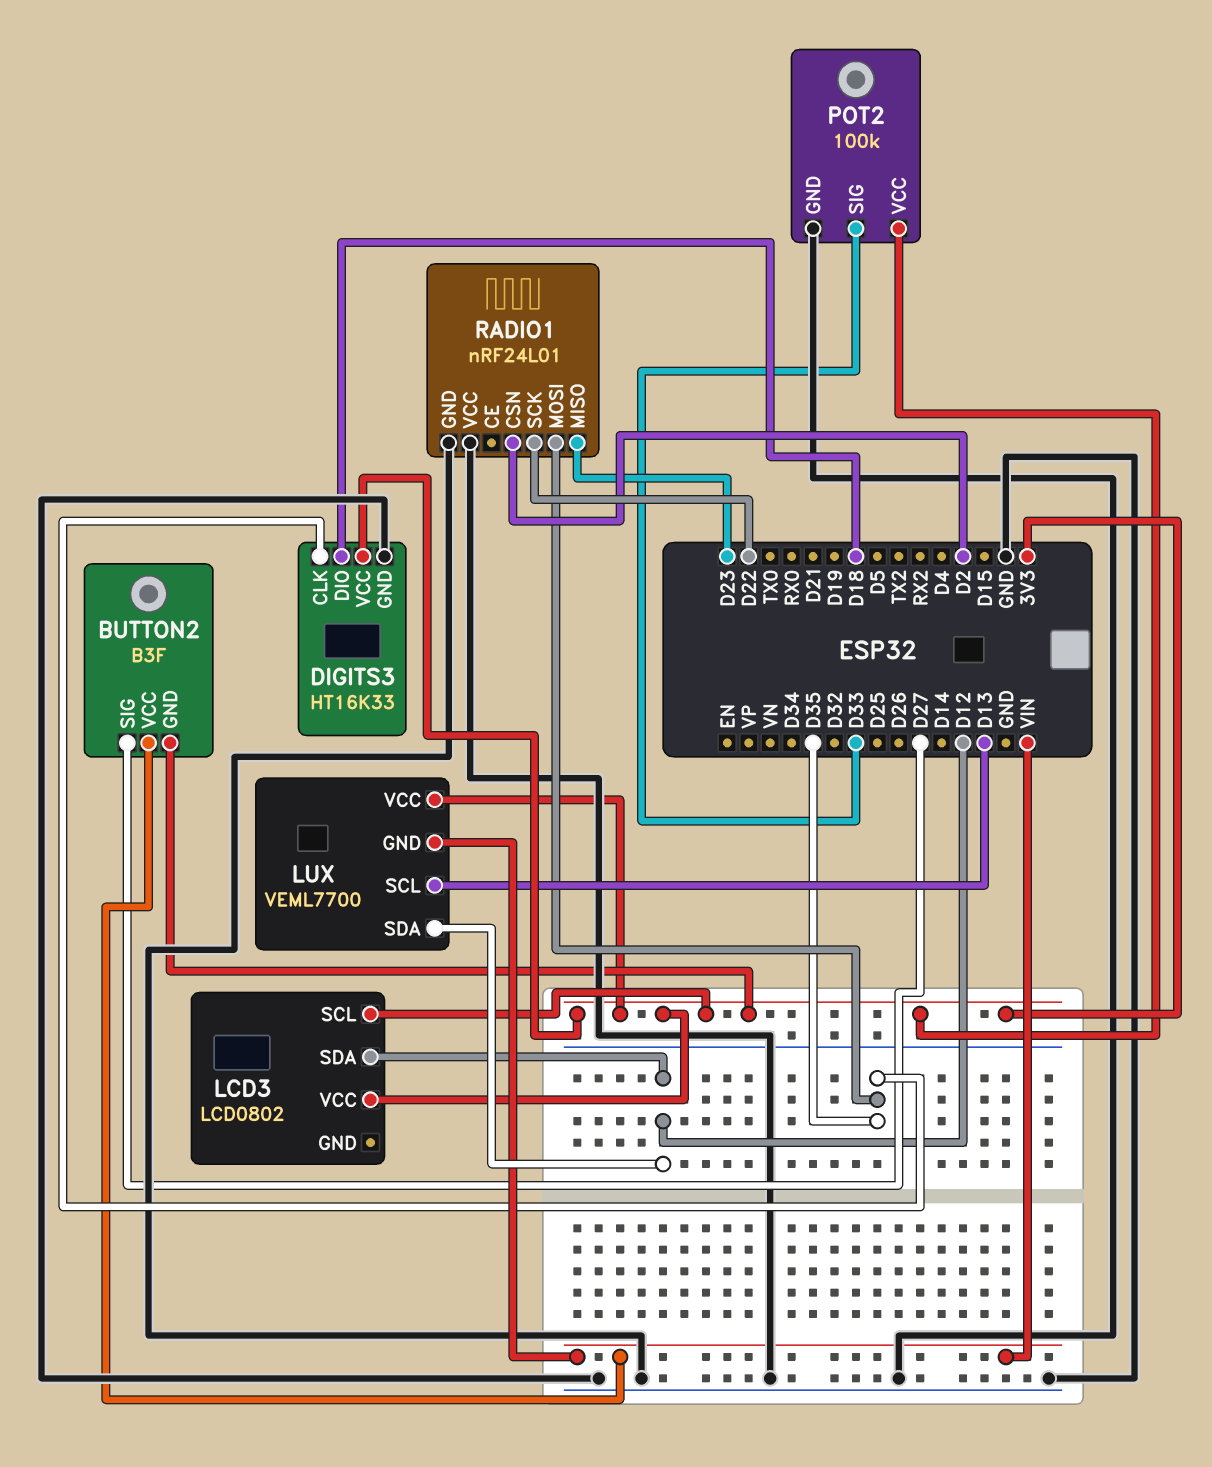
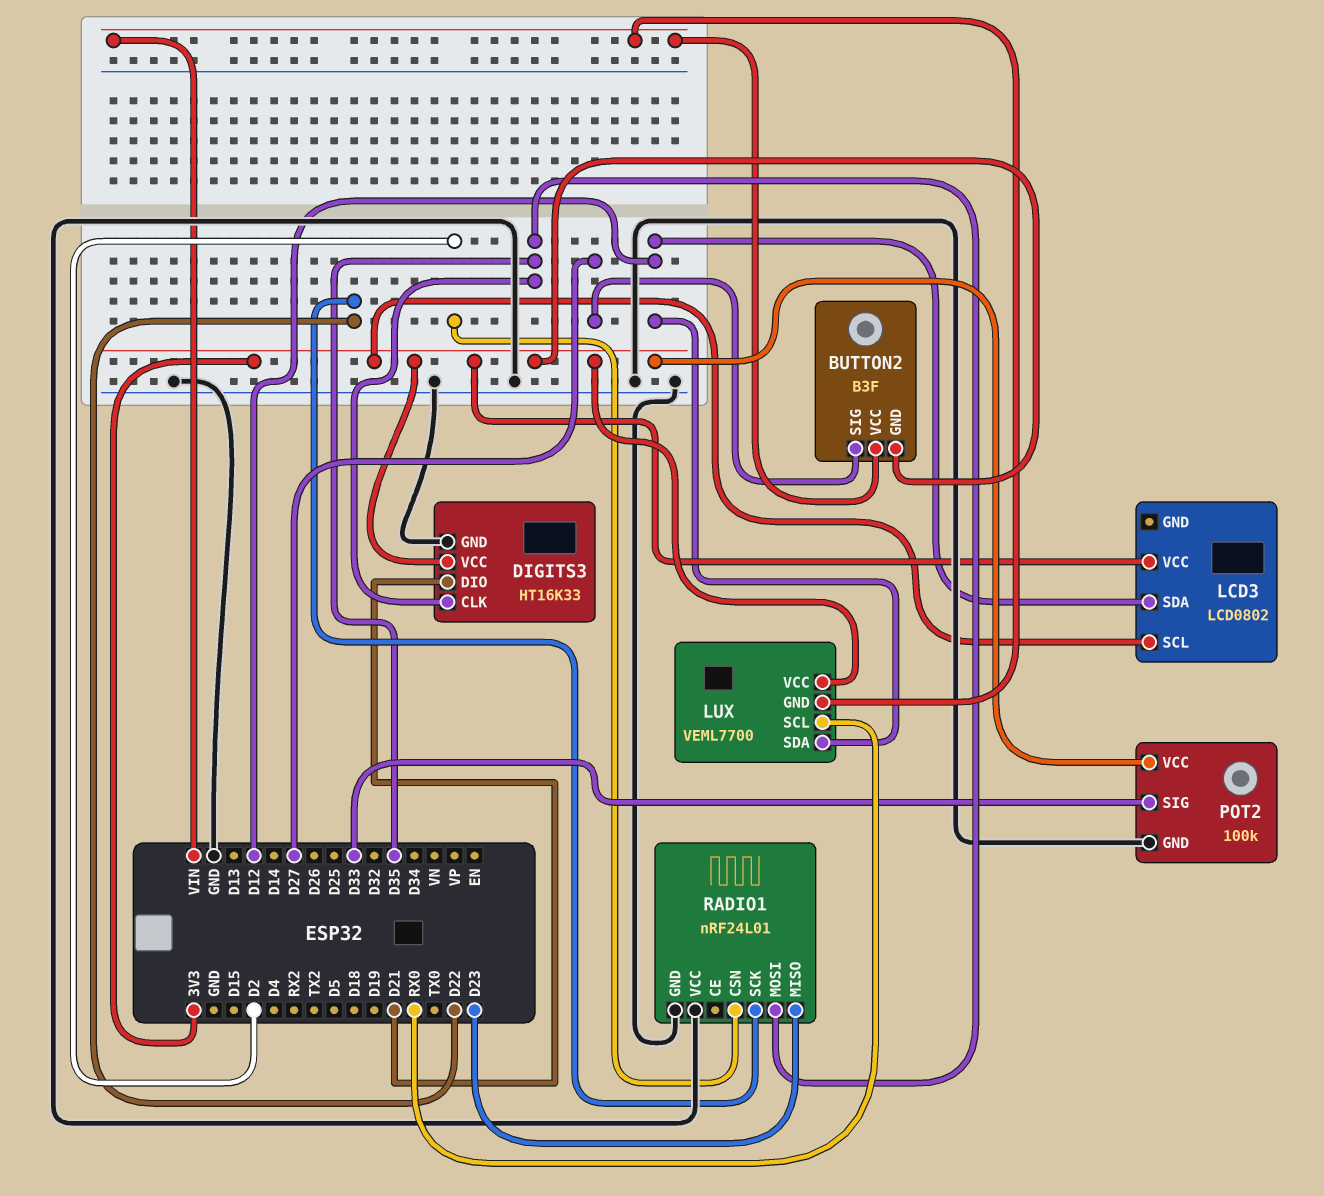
DIGITS3 pin DIO: D18 -> D21
LUX pin SCL: D13 -> RX0

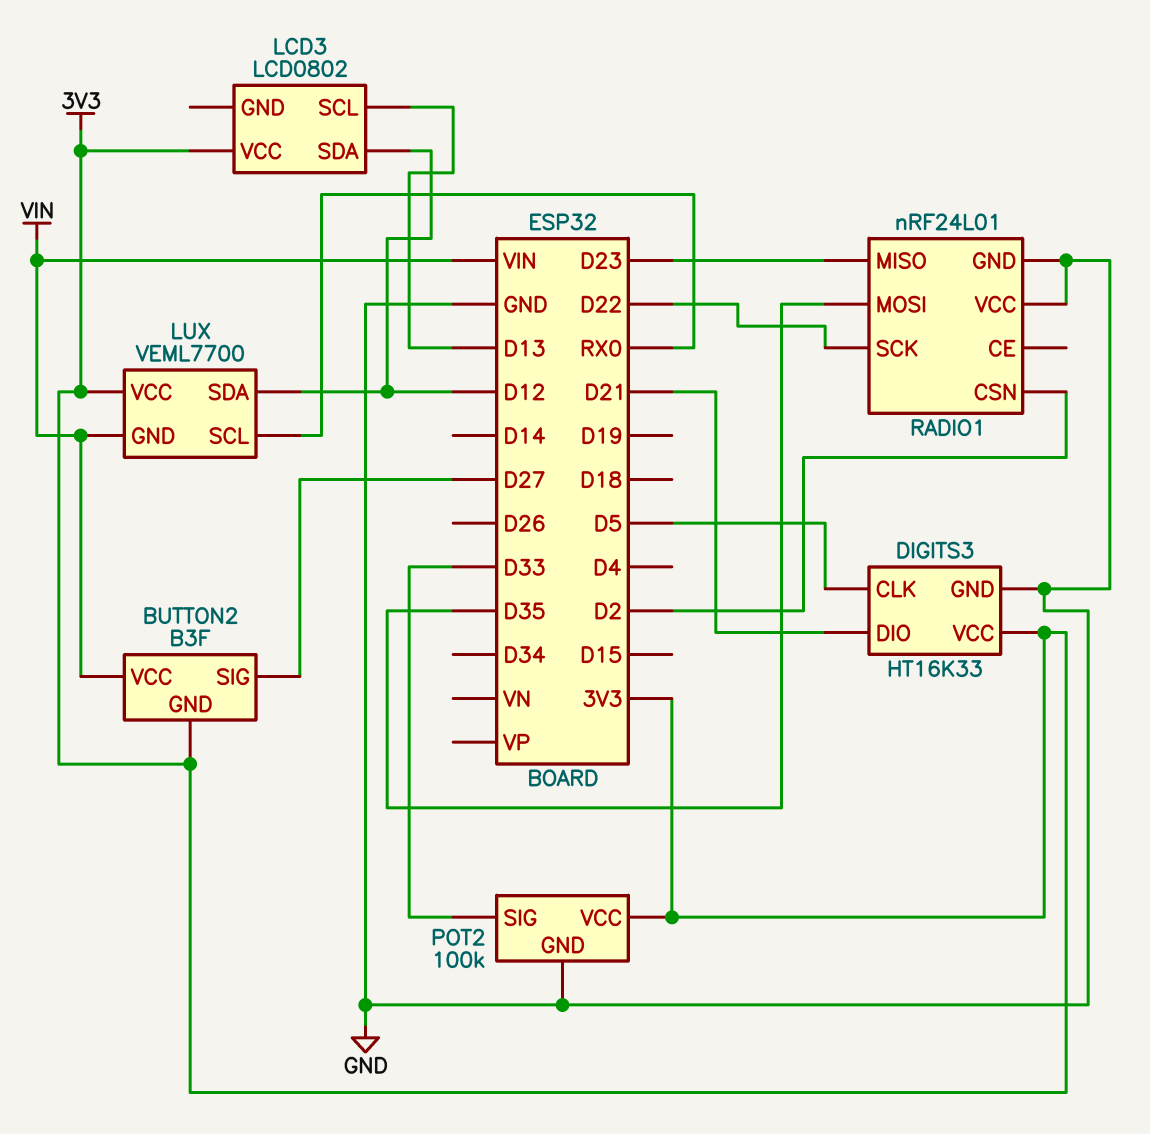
DIGITS3 pin CLK: D35 -> D5
LCD3 pin SCL: 3V3 -> D13

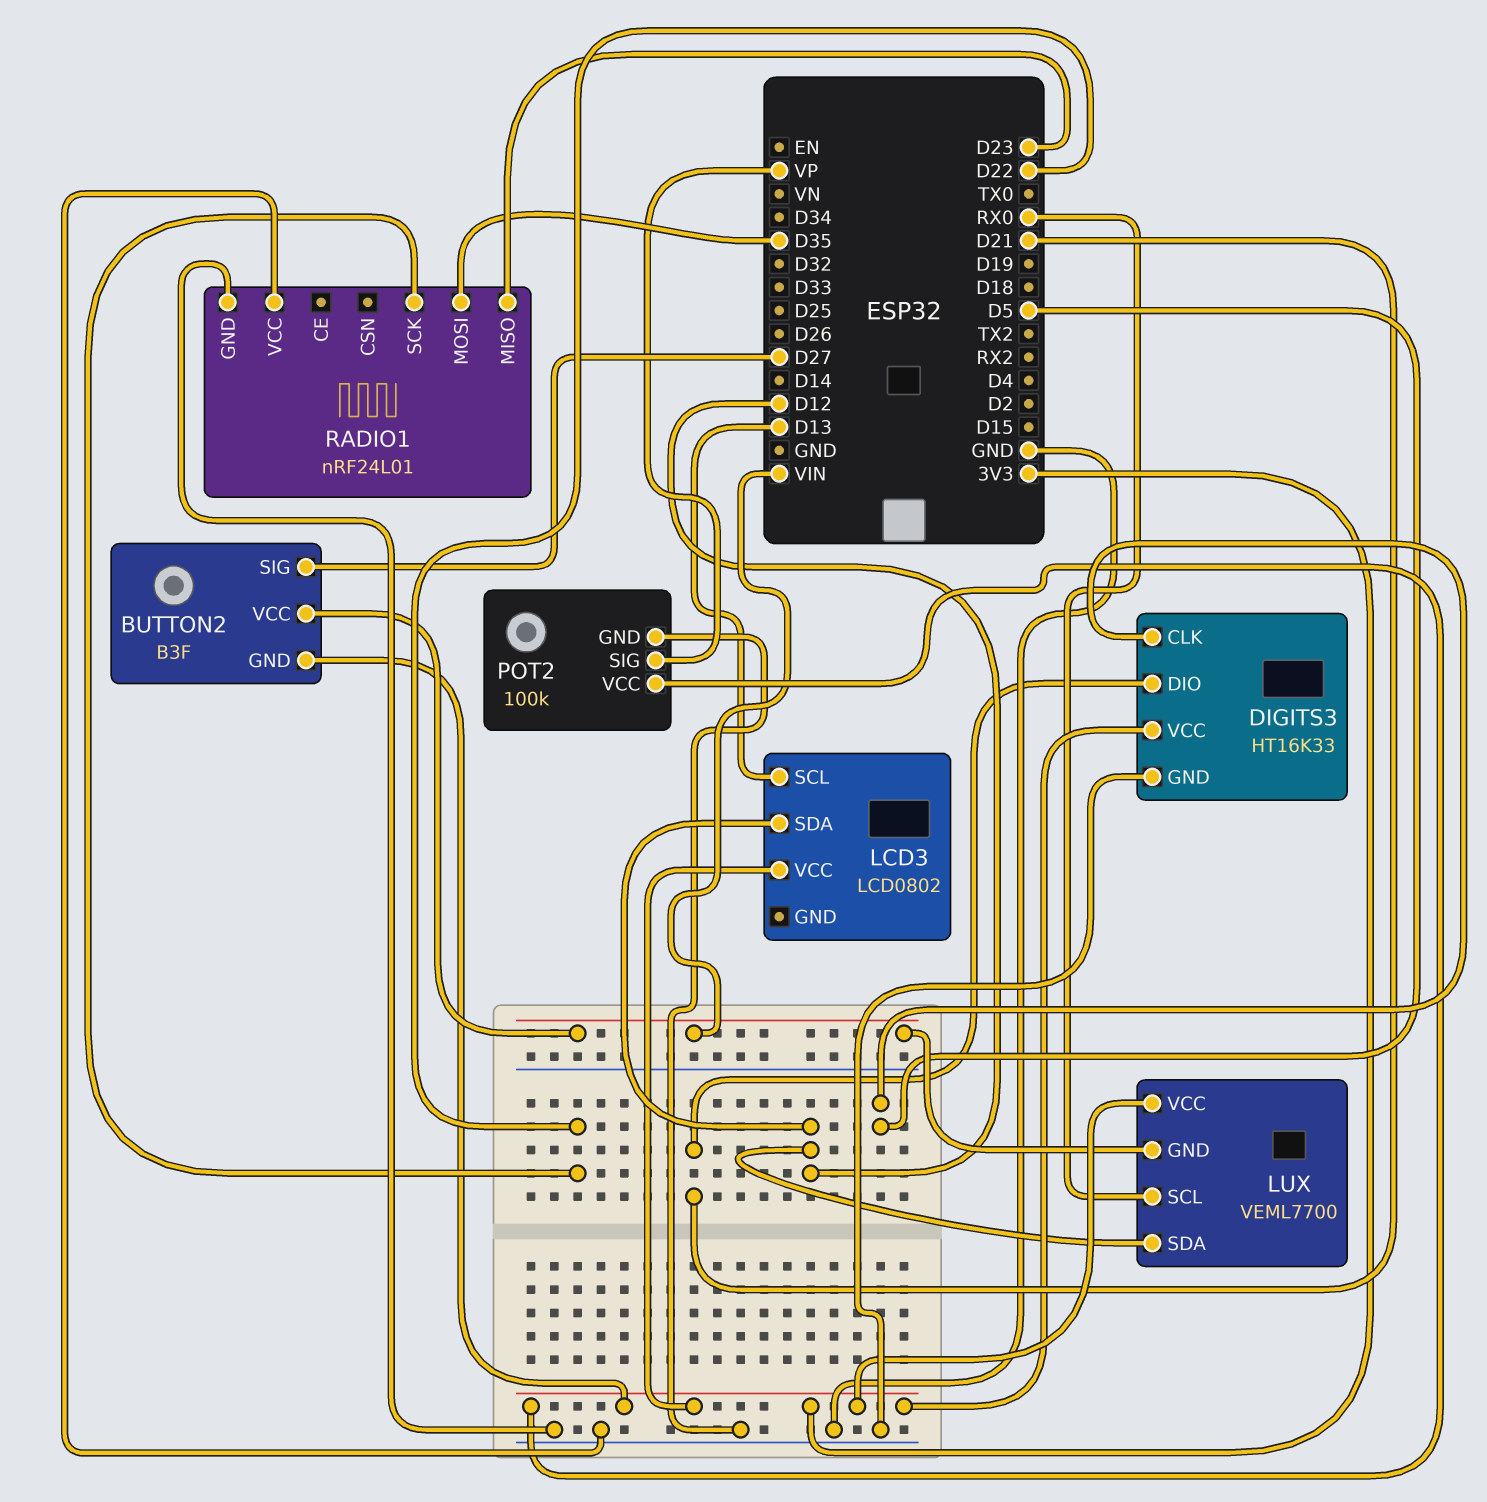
POT2 pin SIG: D33 -> VP
RADIO1 pin CSN: D2 -> none

